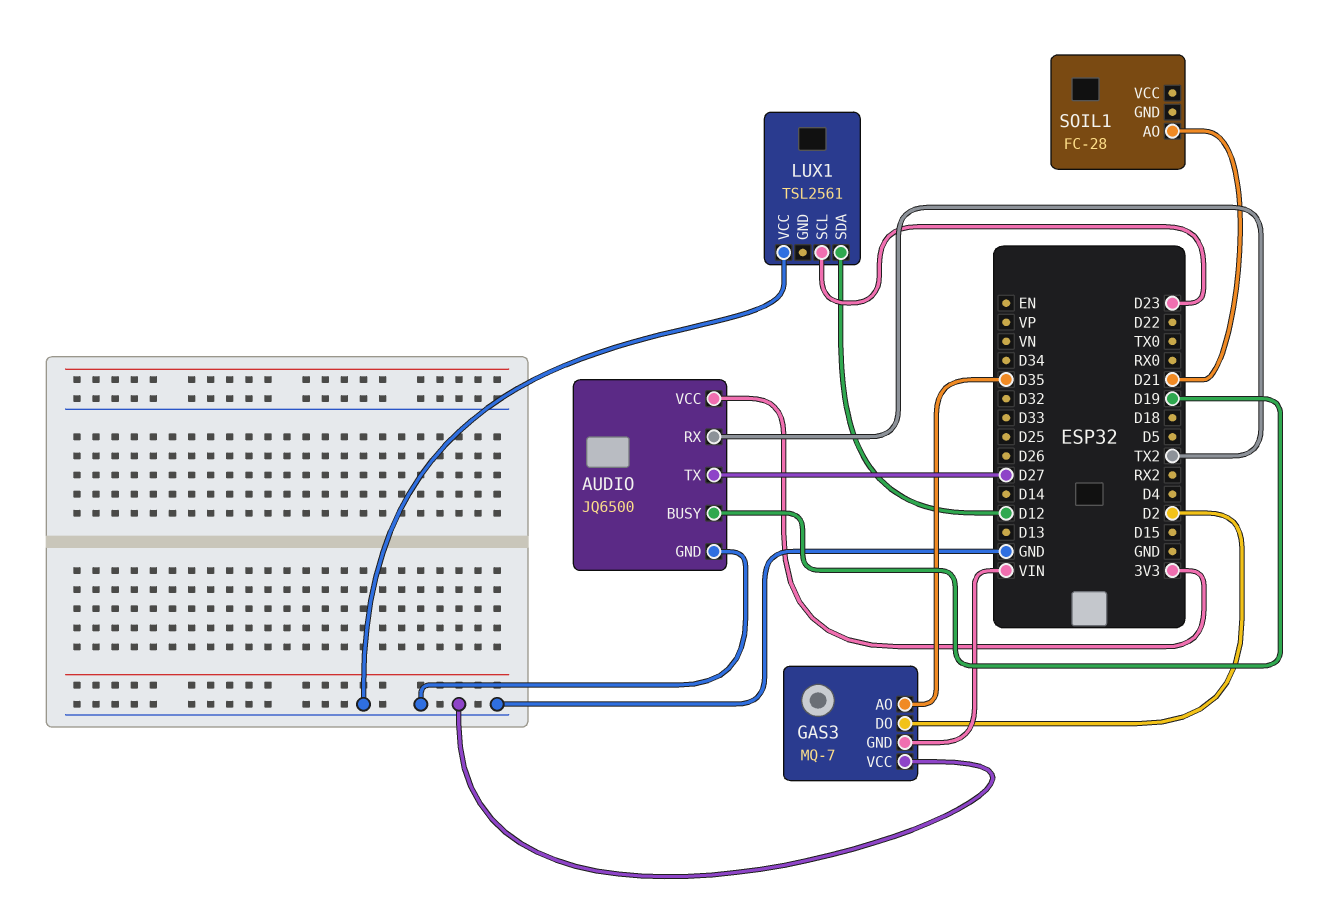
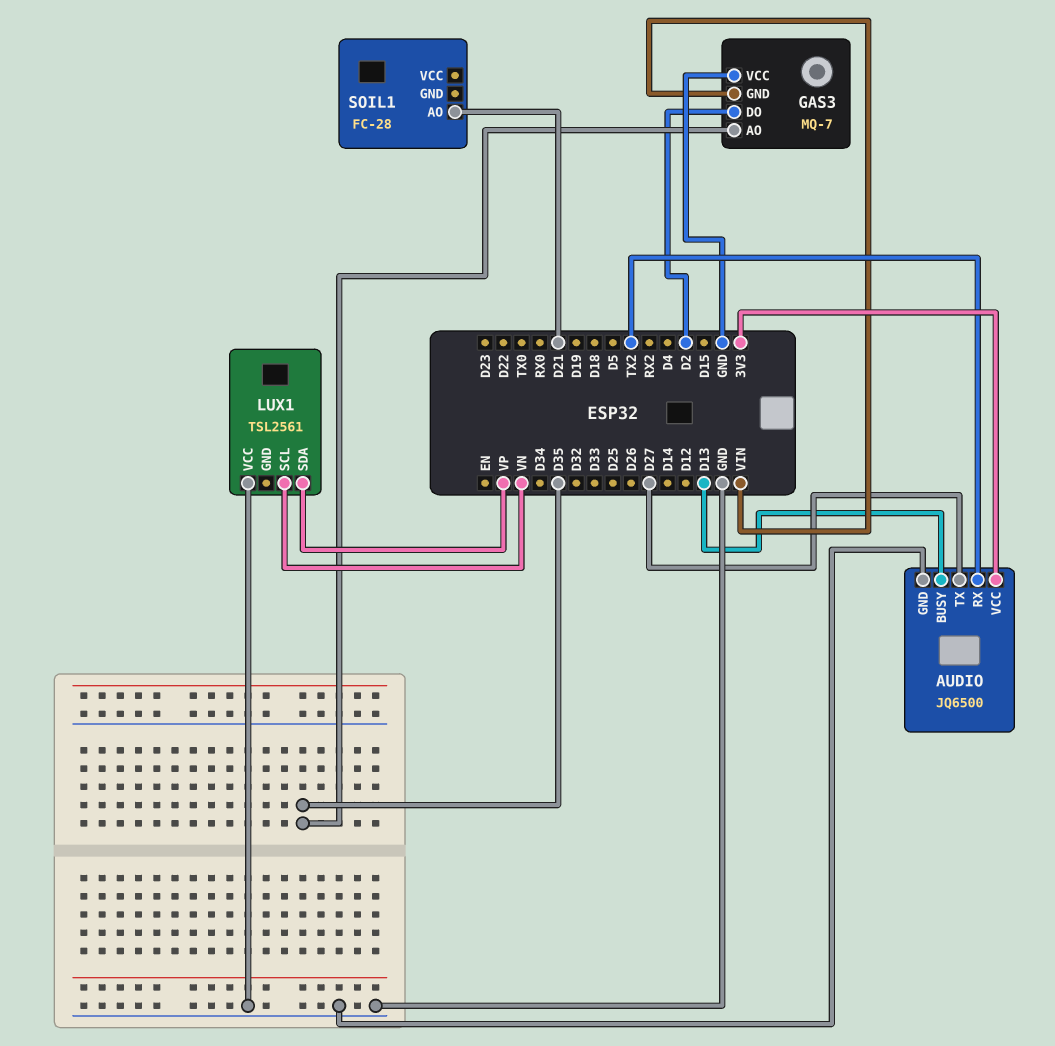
AUDIO pin BUSY: D19 -> D13
LUX1 pin SCL: D23 -> VN
LUX1 pin SDA: D12 -> VP

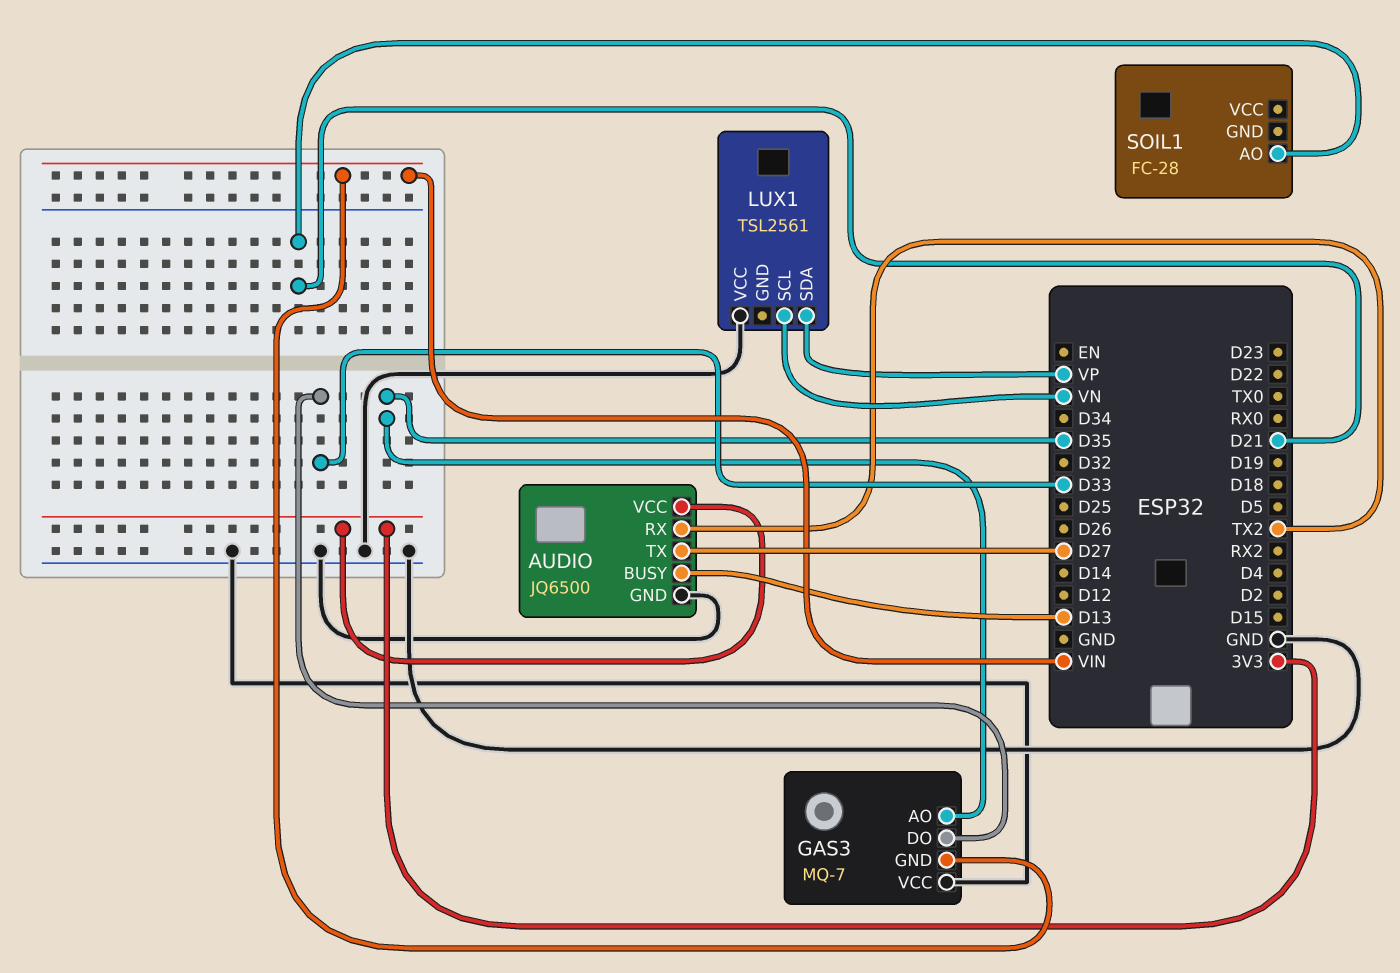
GAS3 pin DO: D2 -> D33

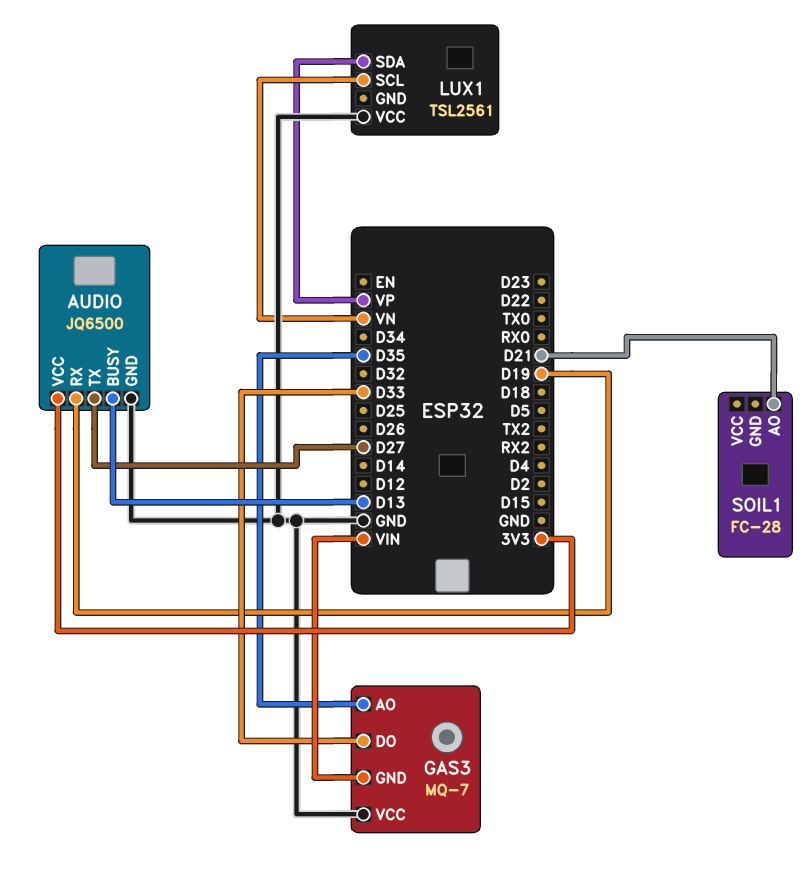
AUDIO pin RX: TX2 -> D19

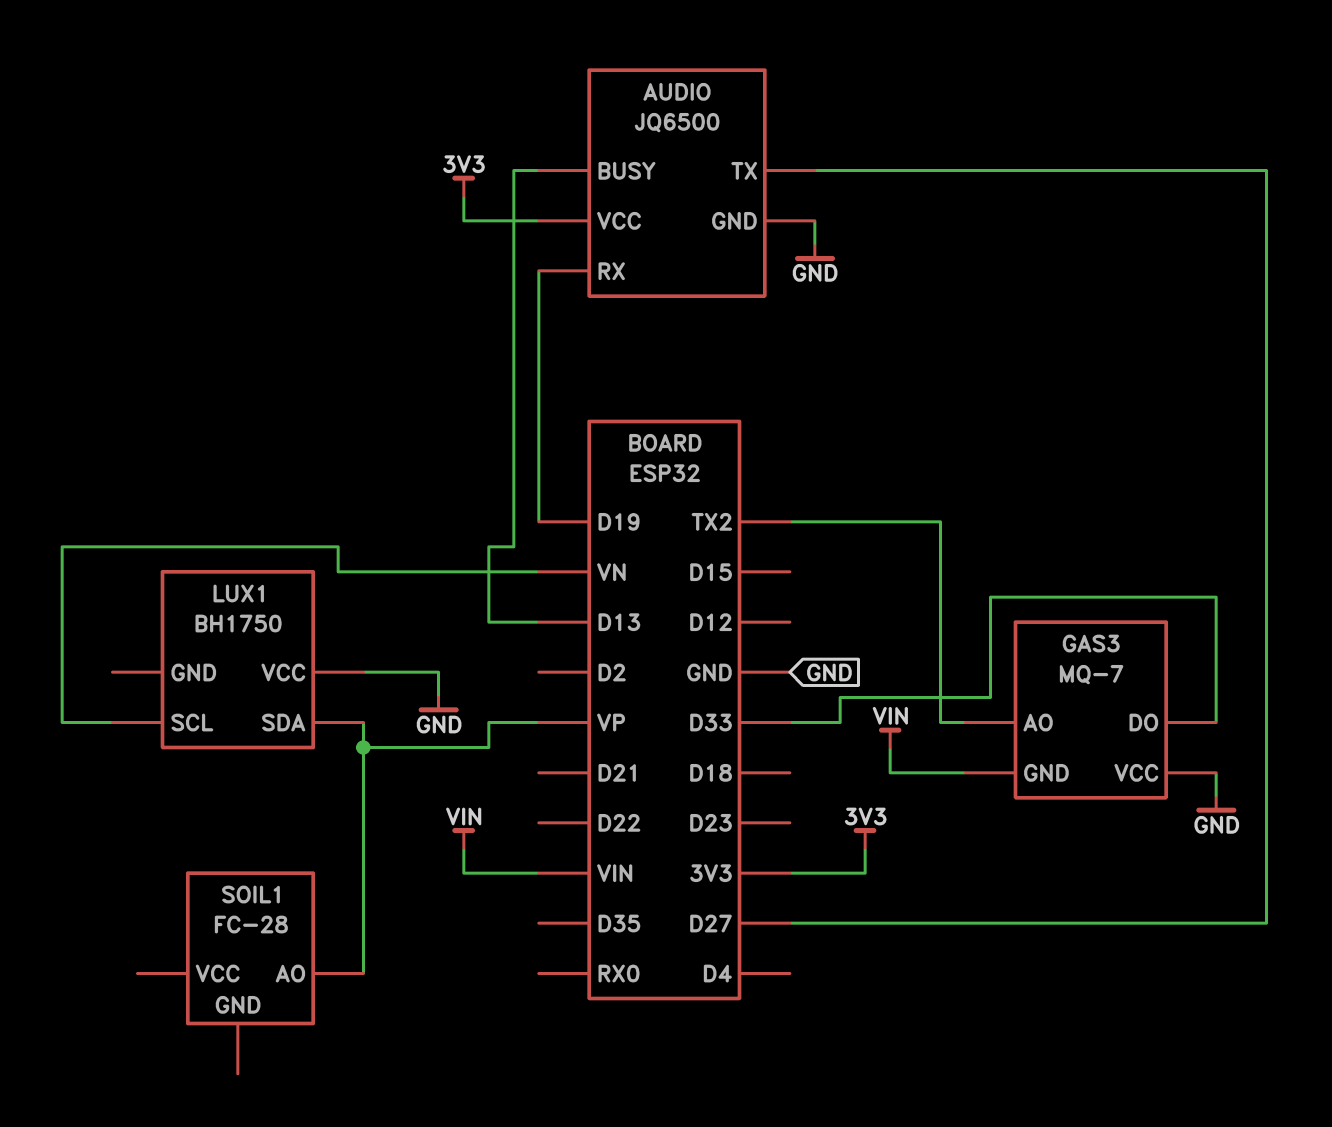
GAS3 pin AO: D35 -> TX2
LUX1: TSL2561 -> BH1750
SOIL1 pin AO: D21 -> VP

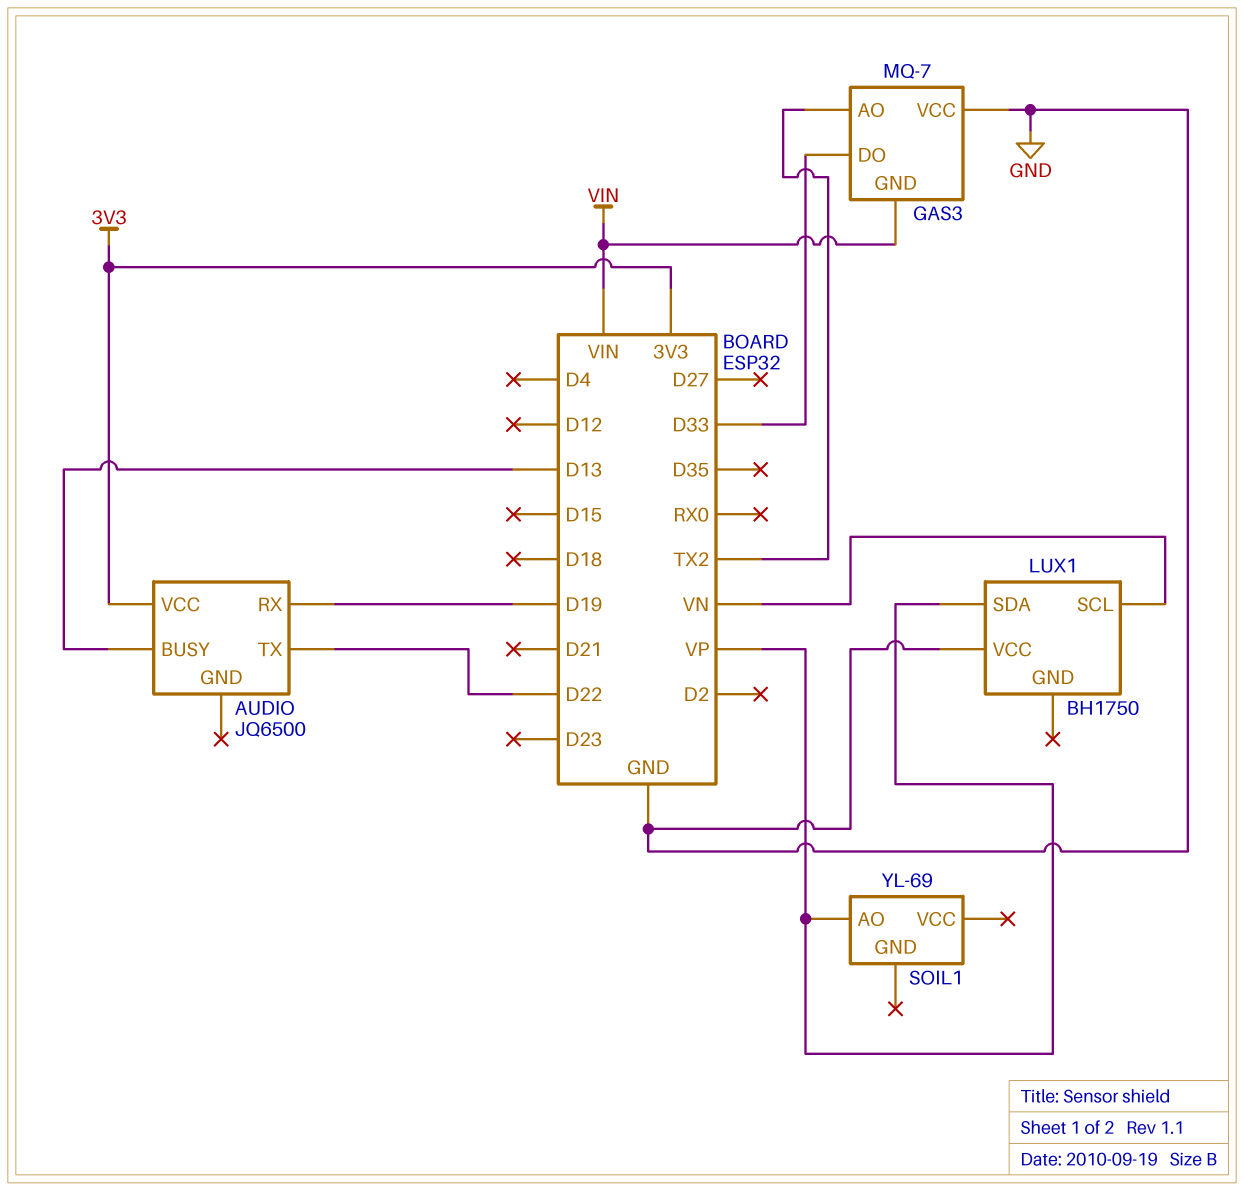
AUDIO pin GND: GND -> none
AUDIO pin TX: D27 -> D22
SOIL1: FC-28 -> YL-69

